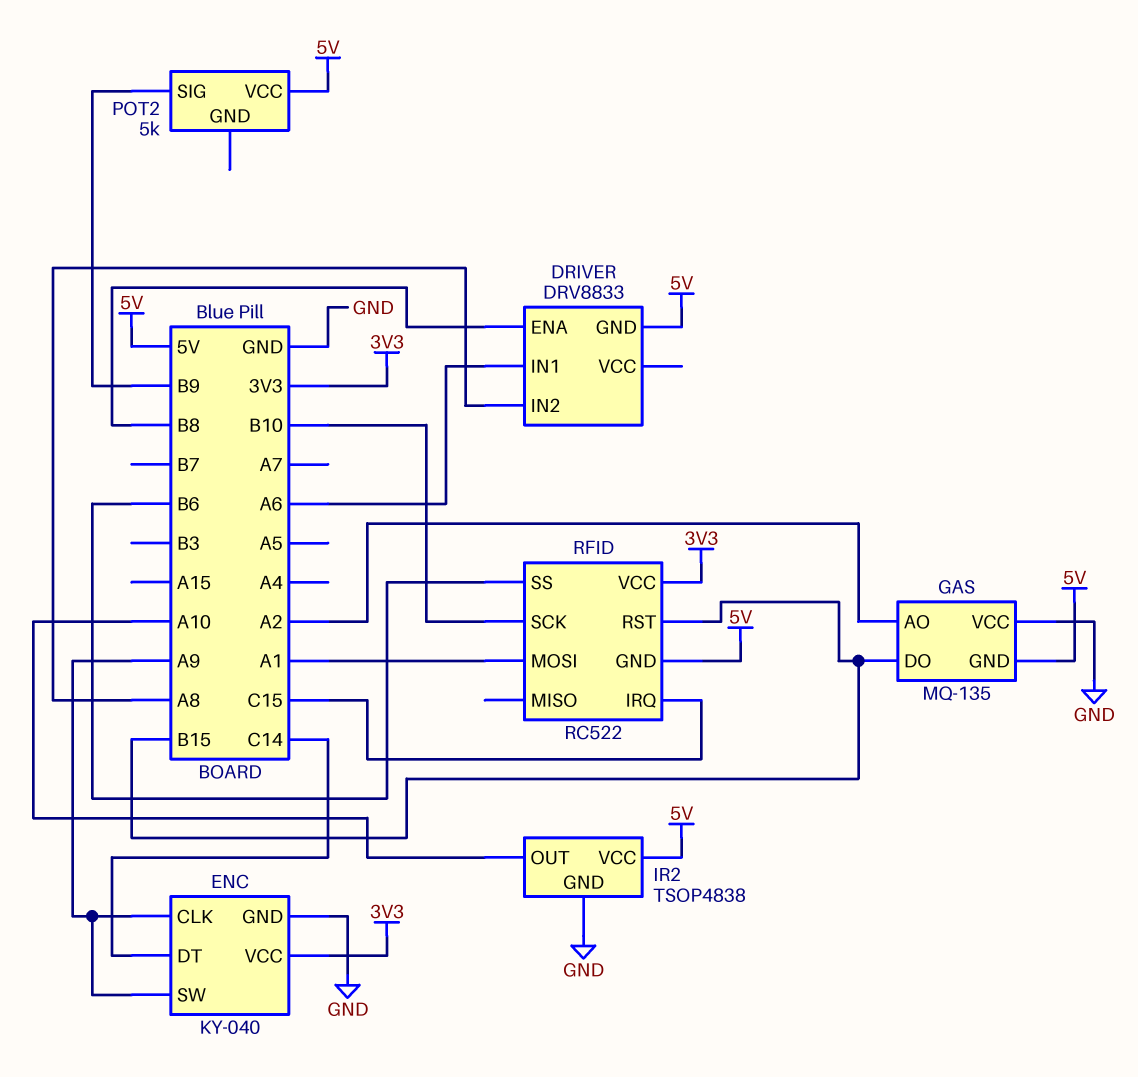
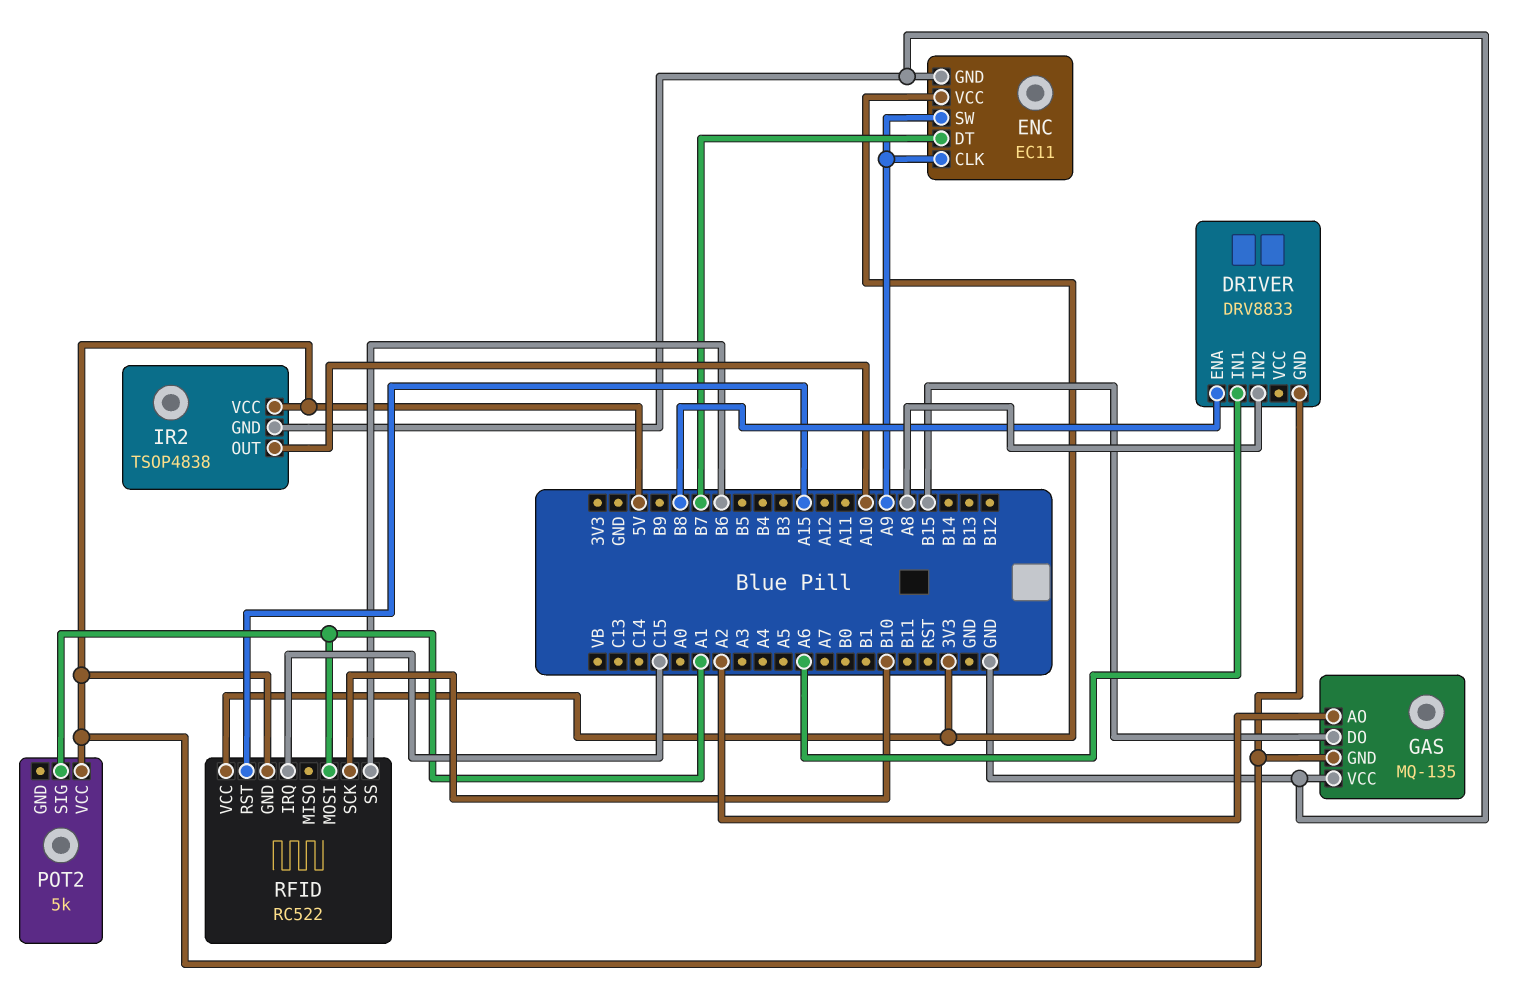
ENC: KY-040 -> EC11
ENC pin DT: C14 -> B7
POT2 pin SIG: B9 -> A1
RFID pin RST: B15 -> A15

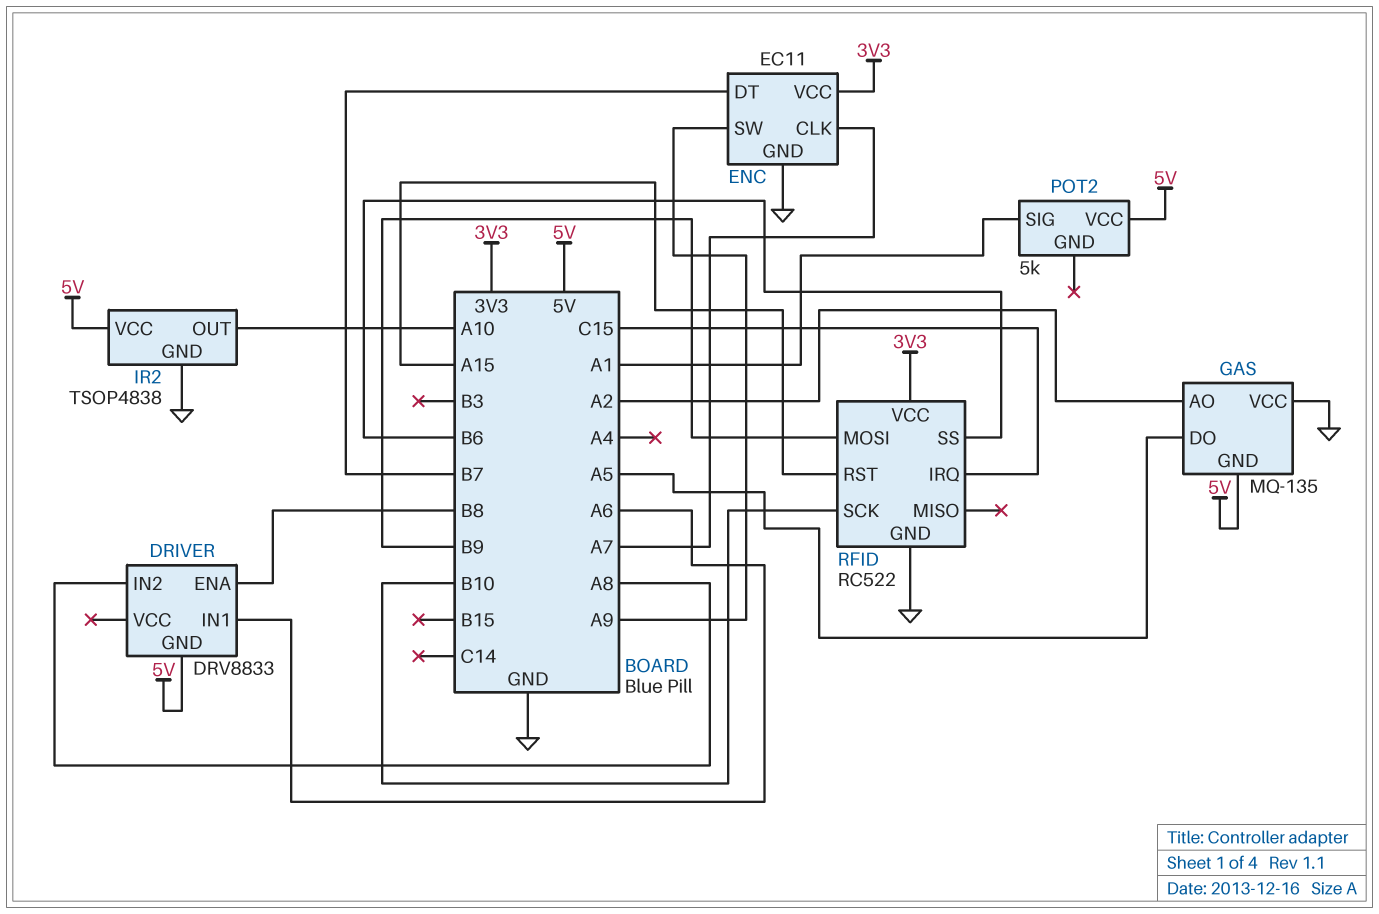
ENC pin CLK: A9 -> A7
GAS pin DO: B15 -> A5
RFID pin GND: 5V -> GND
RFID pin MOSI: A1 -> B9

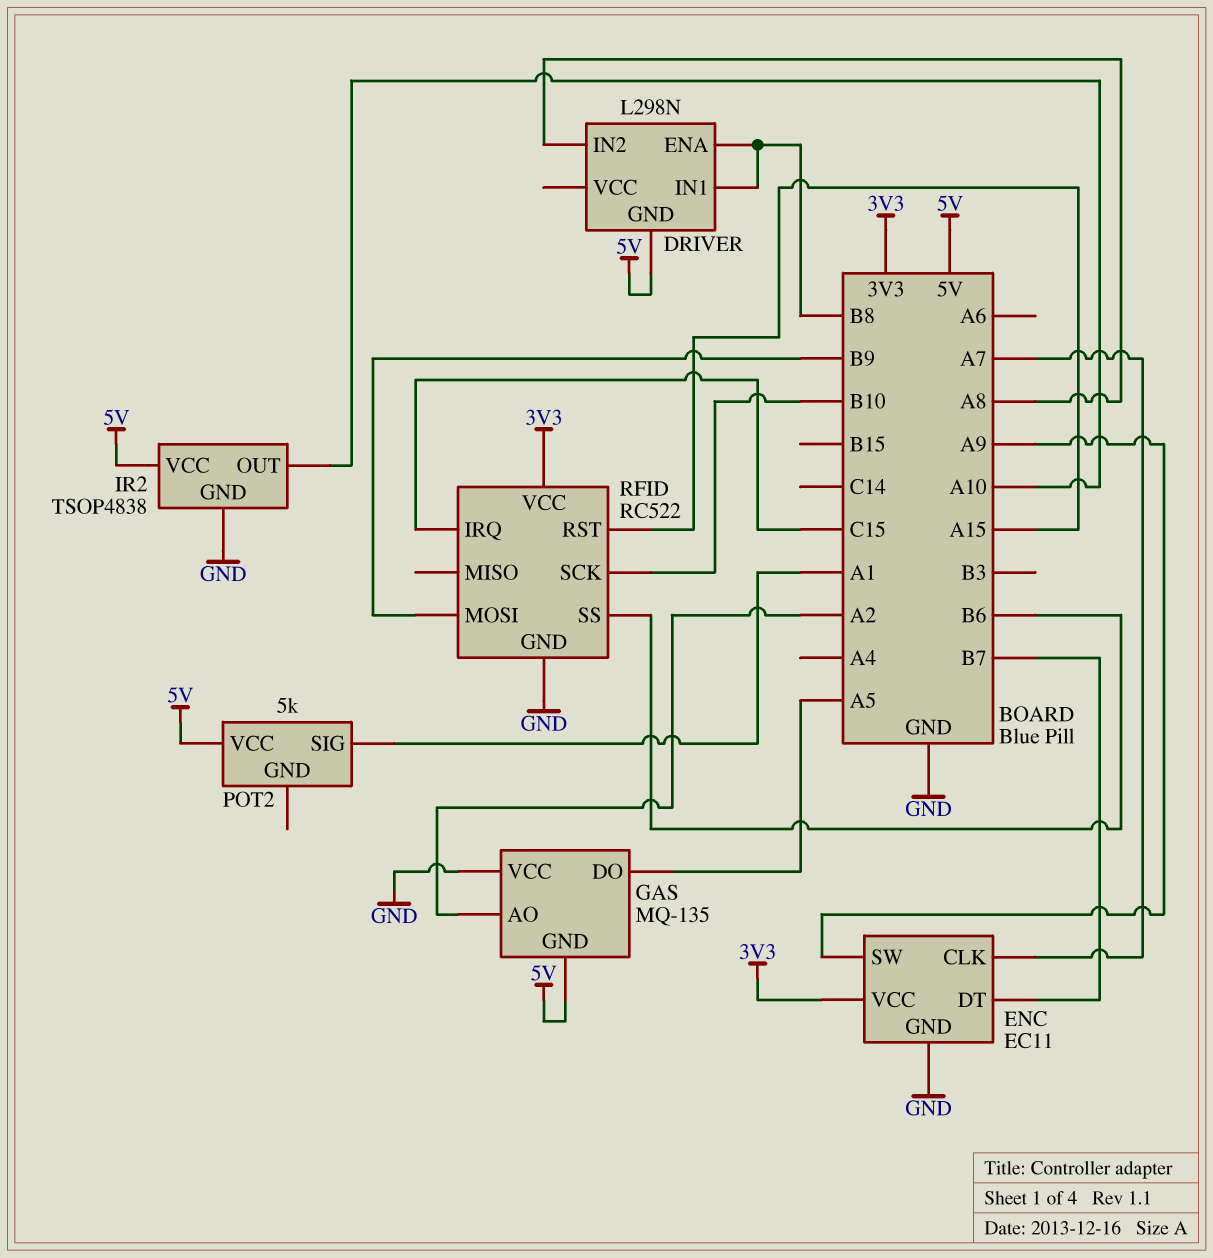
DRIVER: DRV8833 -> L298N
DRIVER pin IN1: A6 -> B8

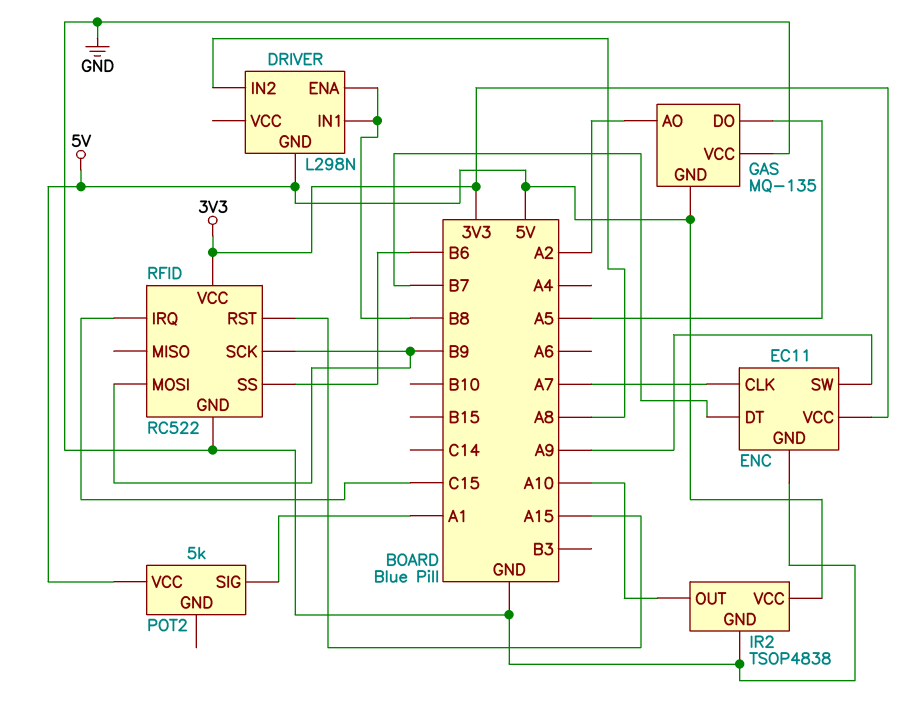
RFID pin SCK: B10 -> B9

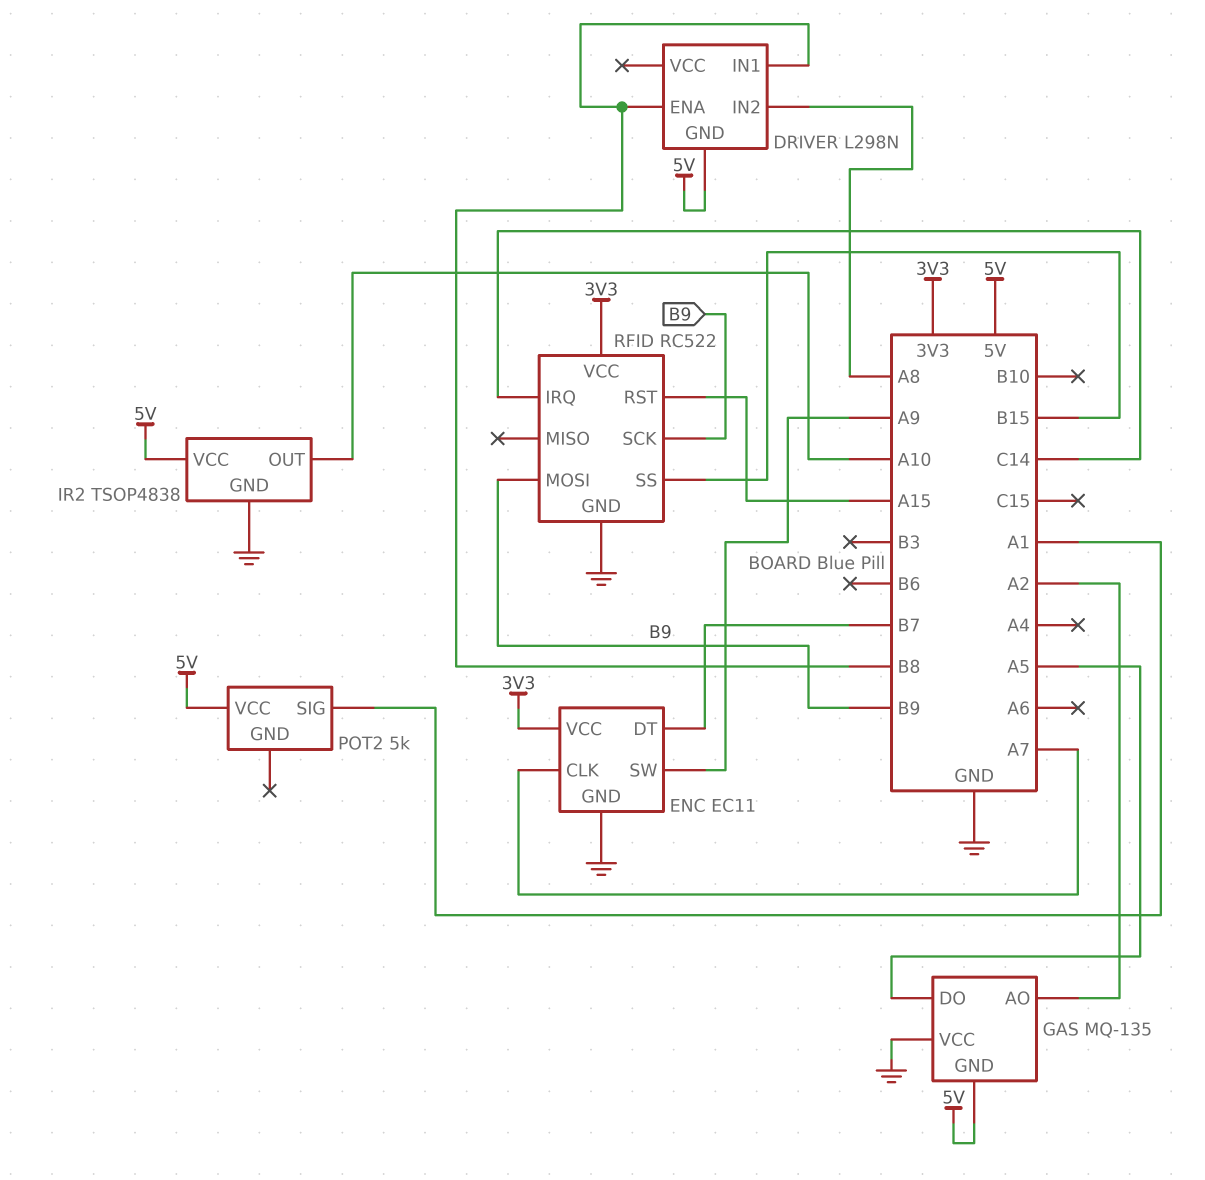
RFID pin IRQ: C15 -> C14
RFID pin SS: B6 -> B15

